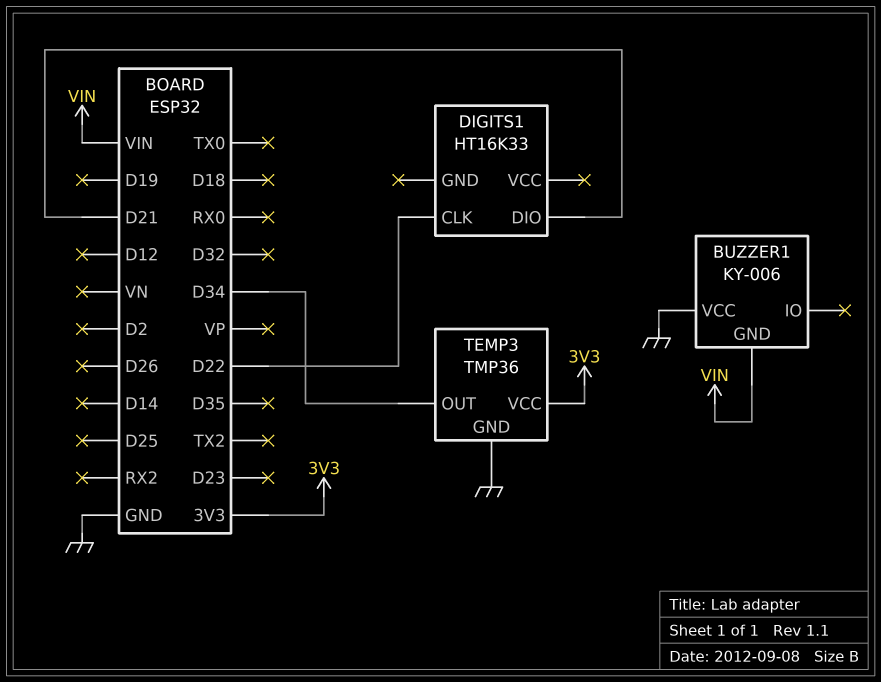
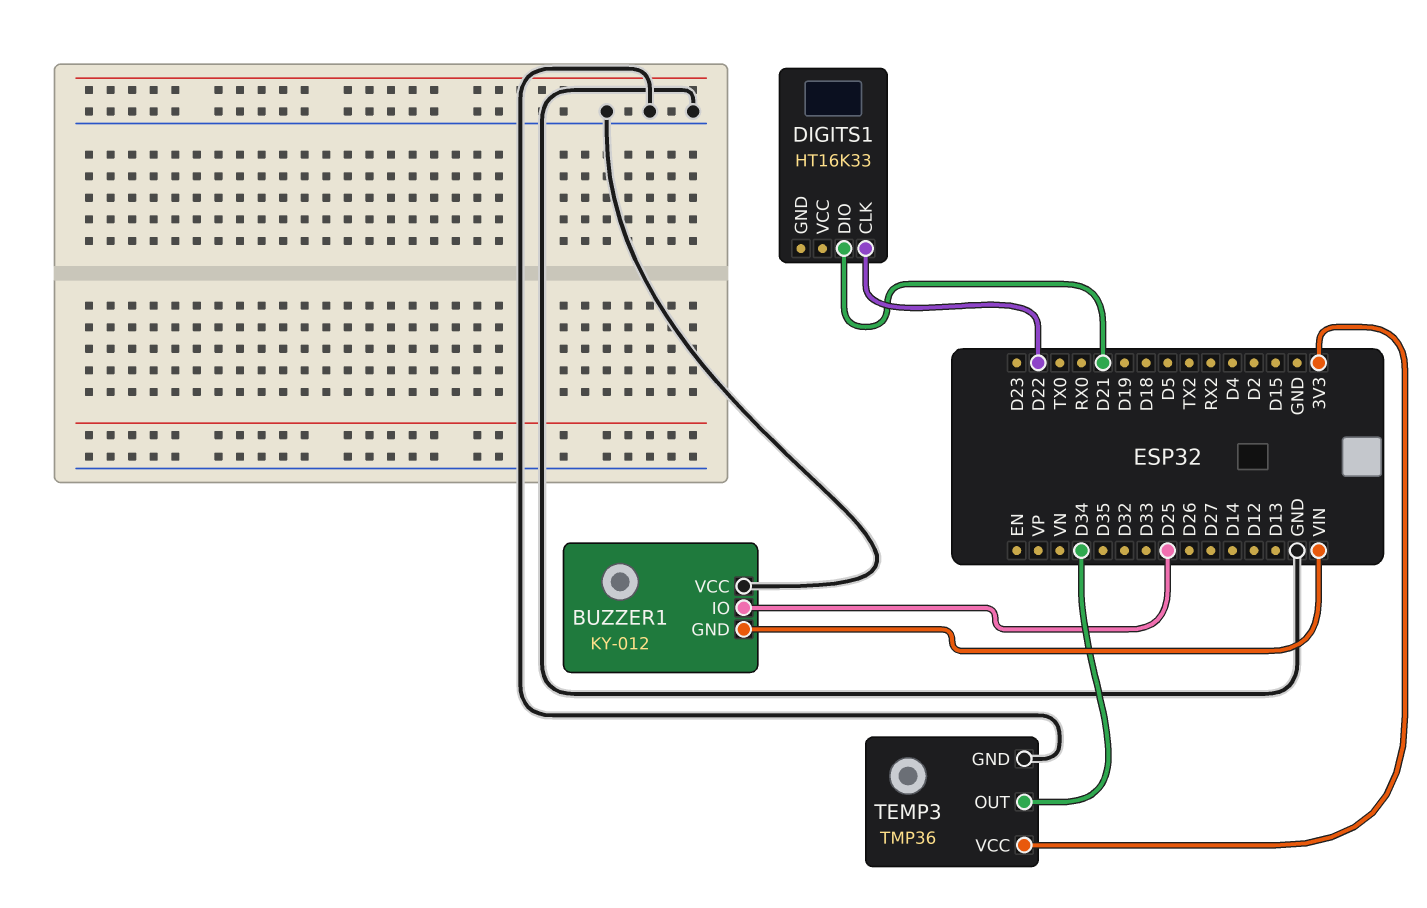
BUZZER1: KY-006 -> KY-012
BUZZER1 pin IO: none -> D25

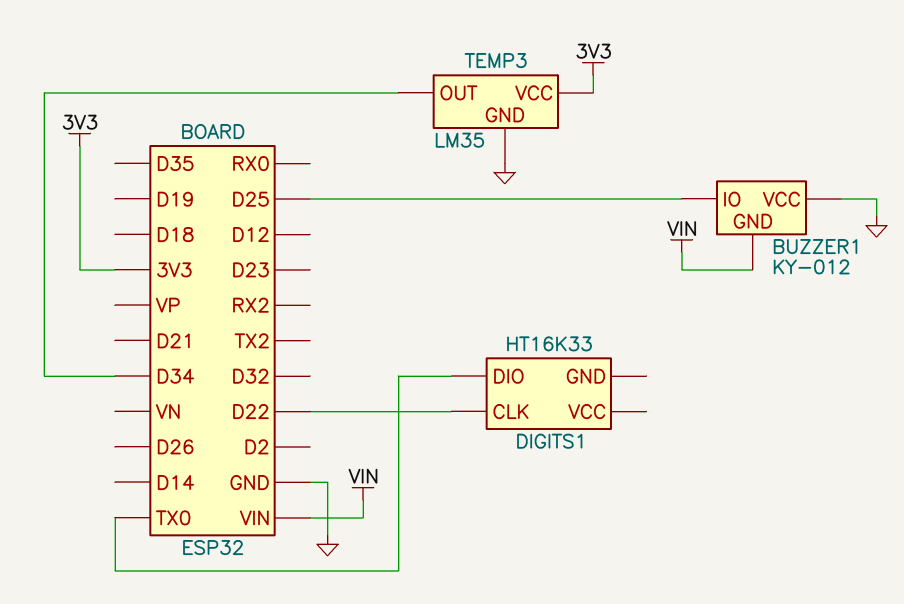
DIGITS1 pin DIO: D21 -> TX0
TEMP3: TMP36 -> LM35

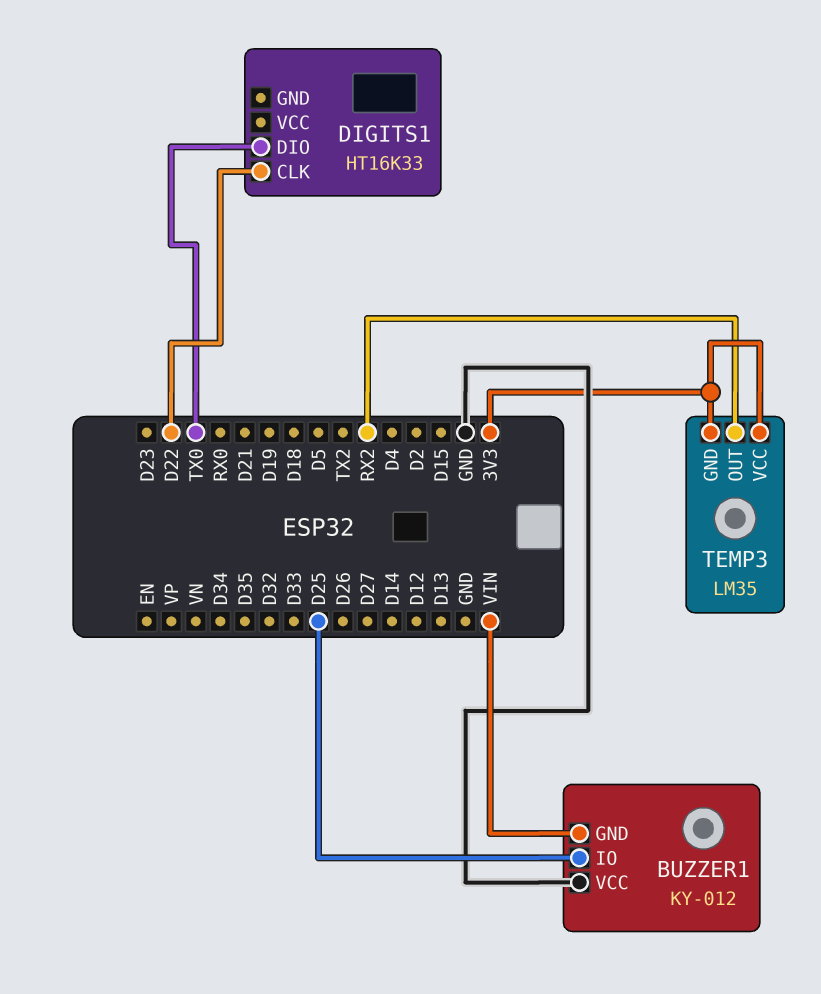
TEMP3 pin GND: GND -> 3V3
TEMP3 pin OUT: D34 -> RX2

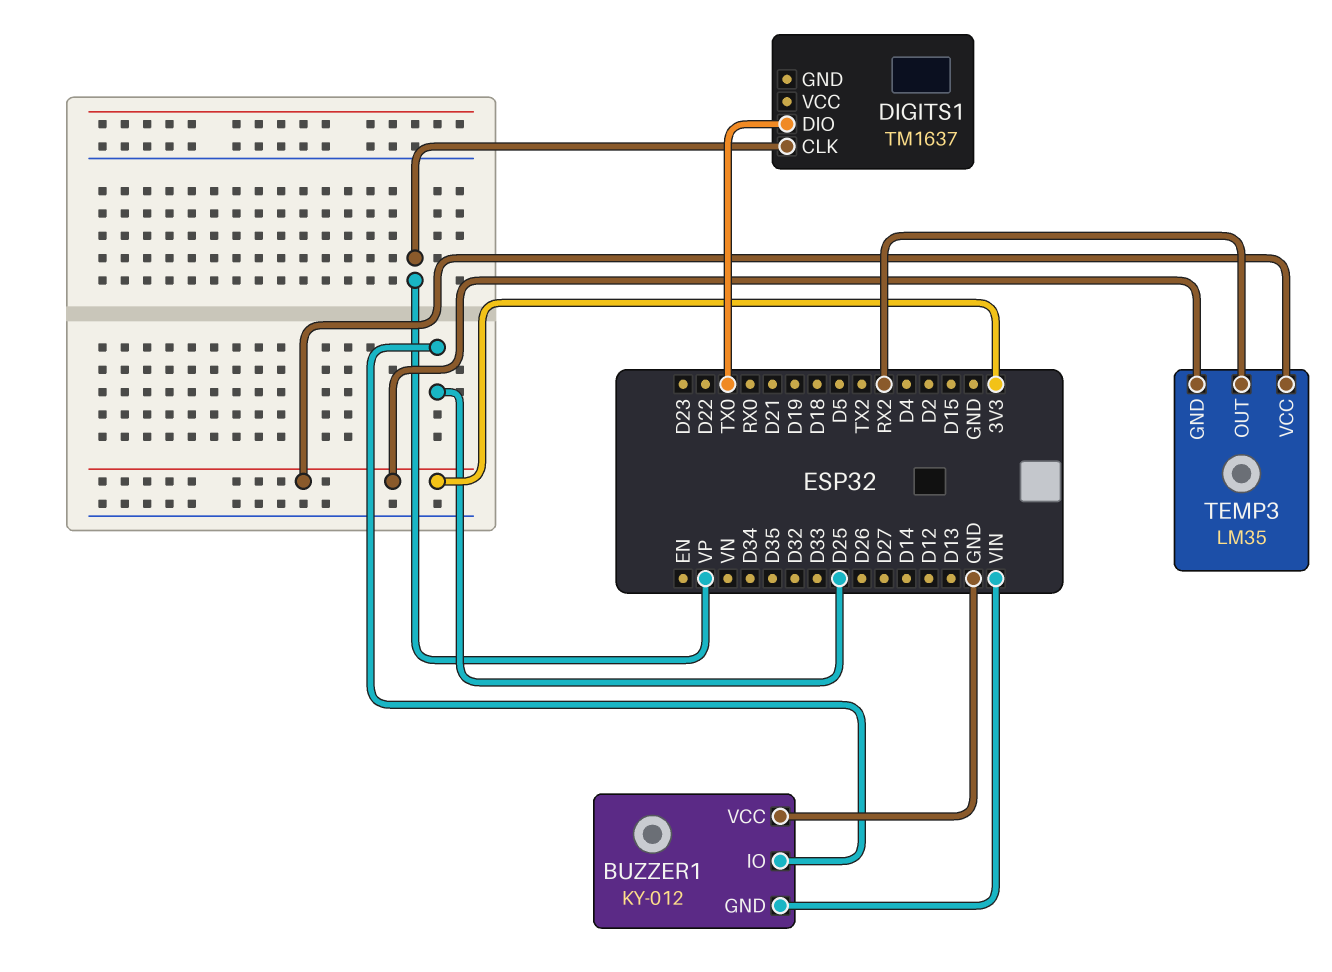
DIGITS1: HT16K33 -> TM1637
DIGITS1 pin CLK: D22 -> VP

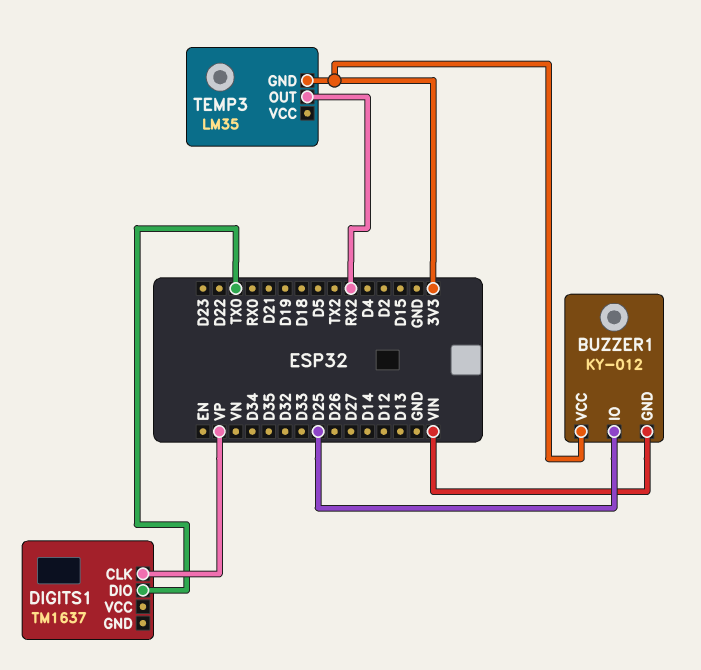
BUZZER1 pin VCC: GND -> 3V3
TEMP3 pin VCC: 3V3 -> none

